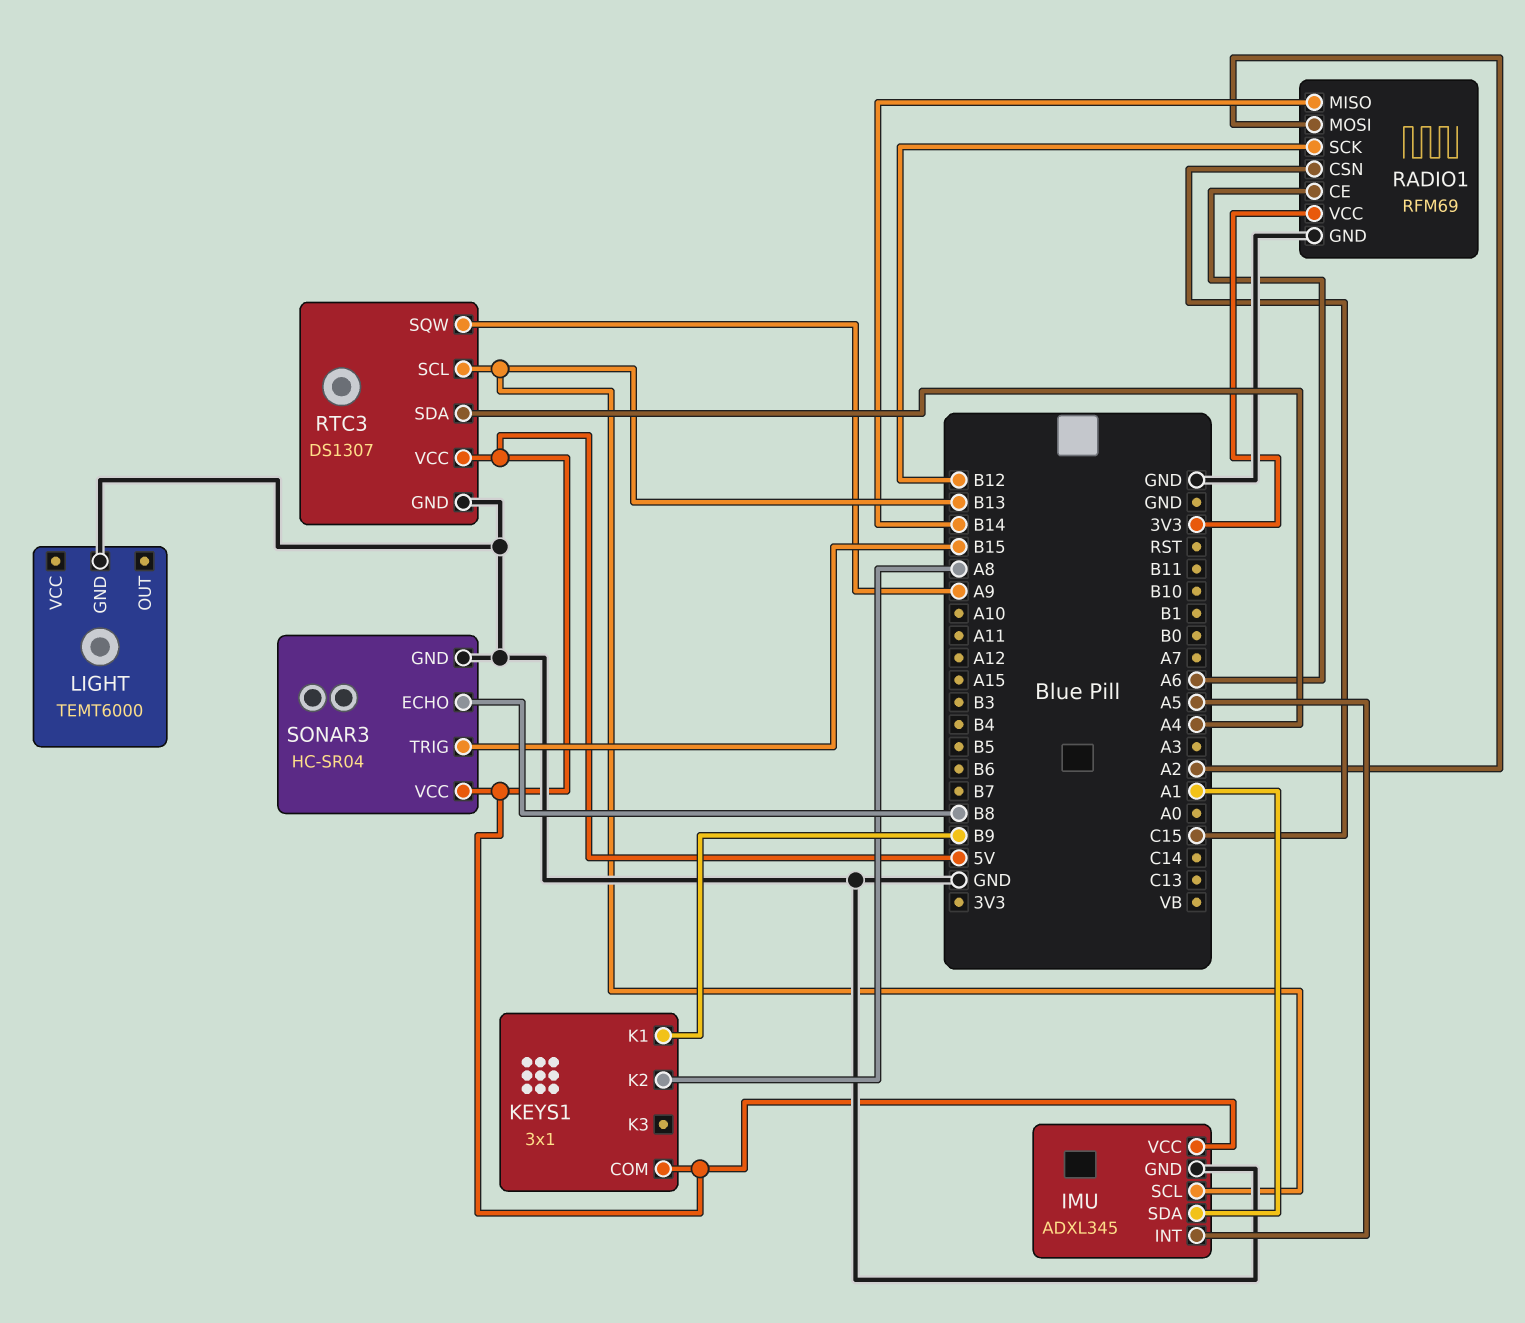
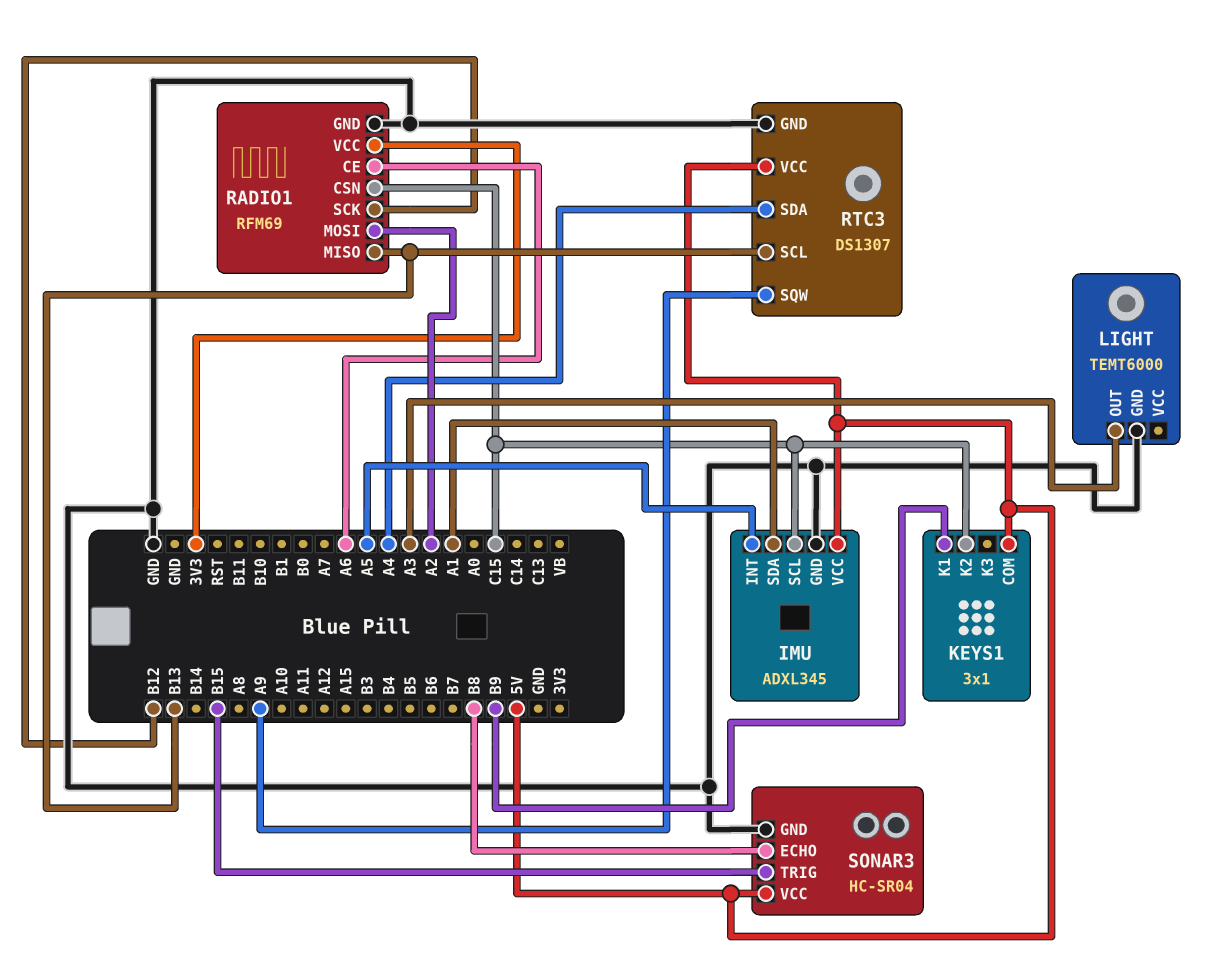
IMU pin SCL: B13 -> C15
KEYS1 pin K2: A8 -> C15
LIGHT pin OUT: none -> A3
RADIO1 pin MISO: B14 -> B13

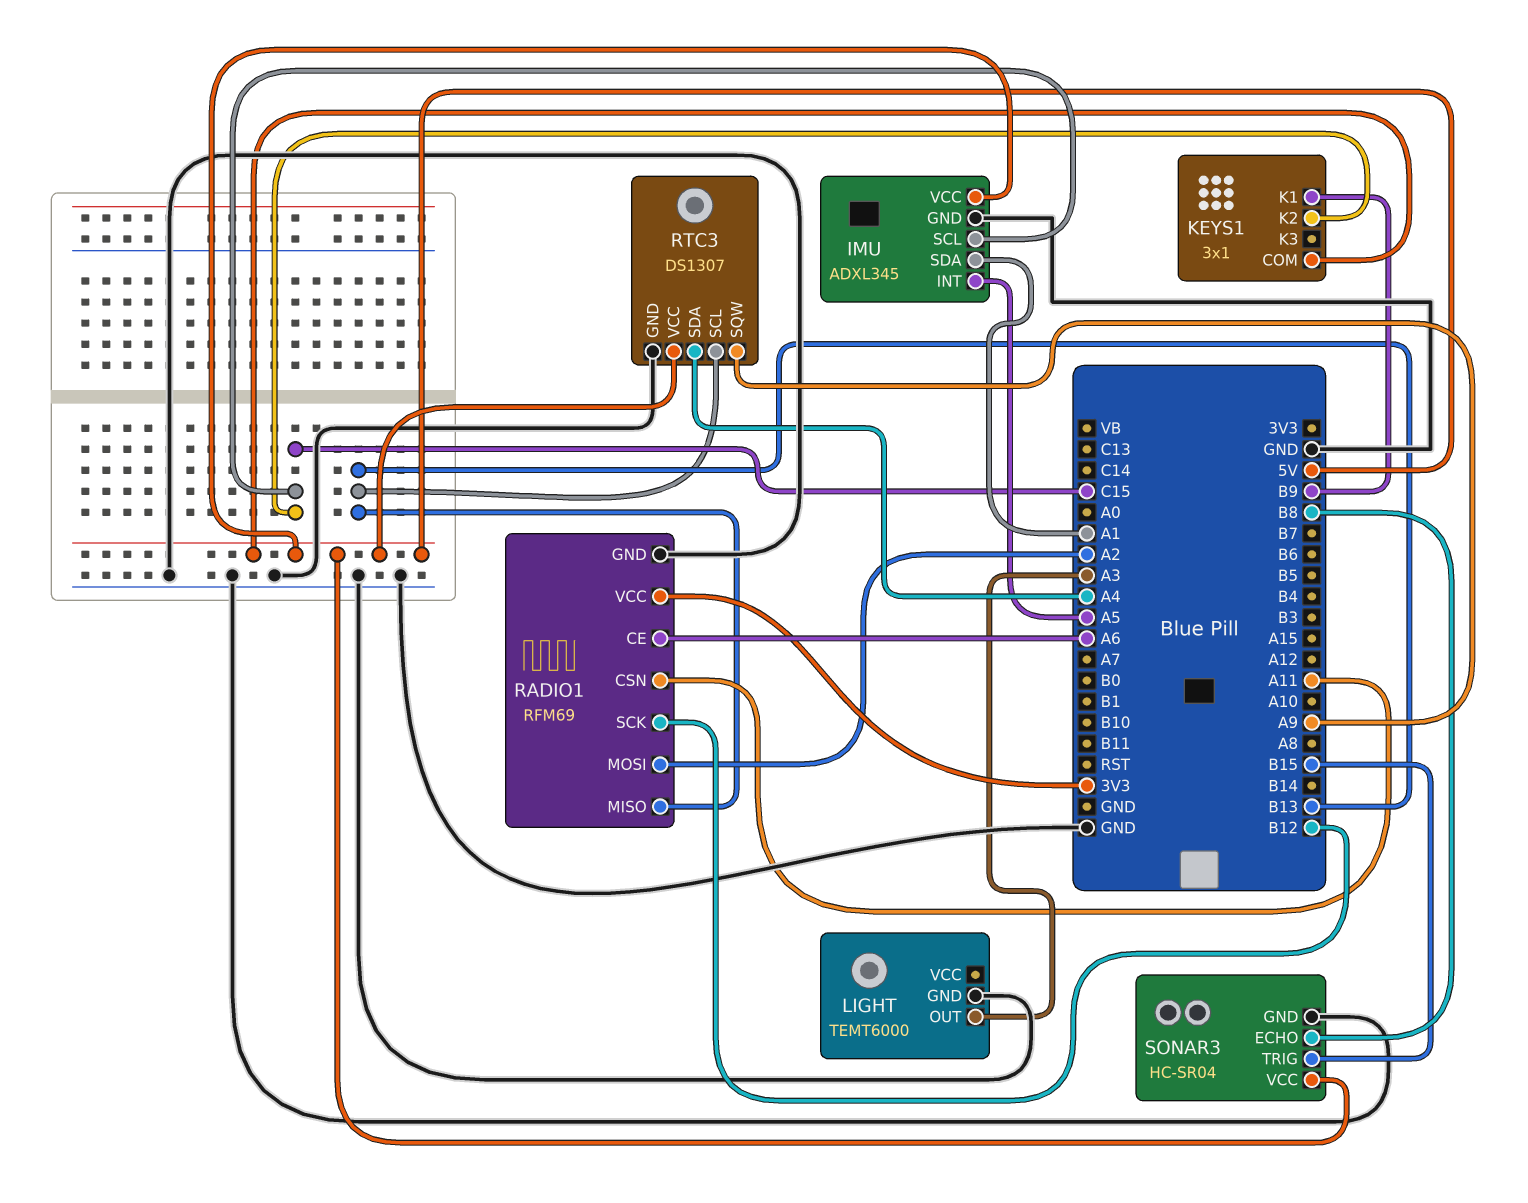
RADIO1 pin CSN: C15 -> A11

